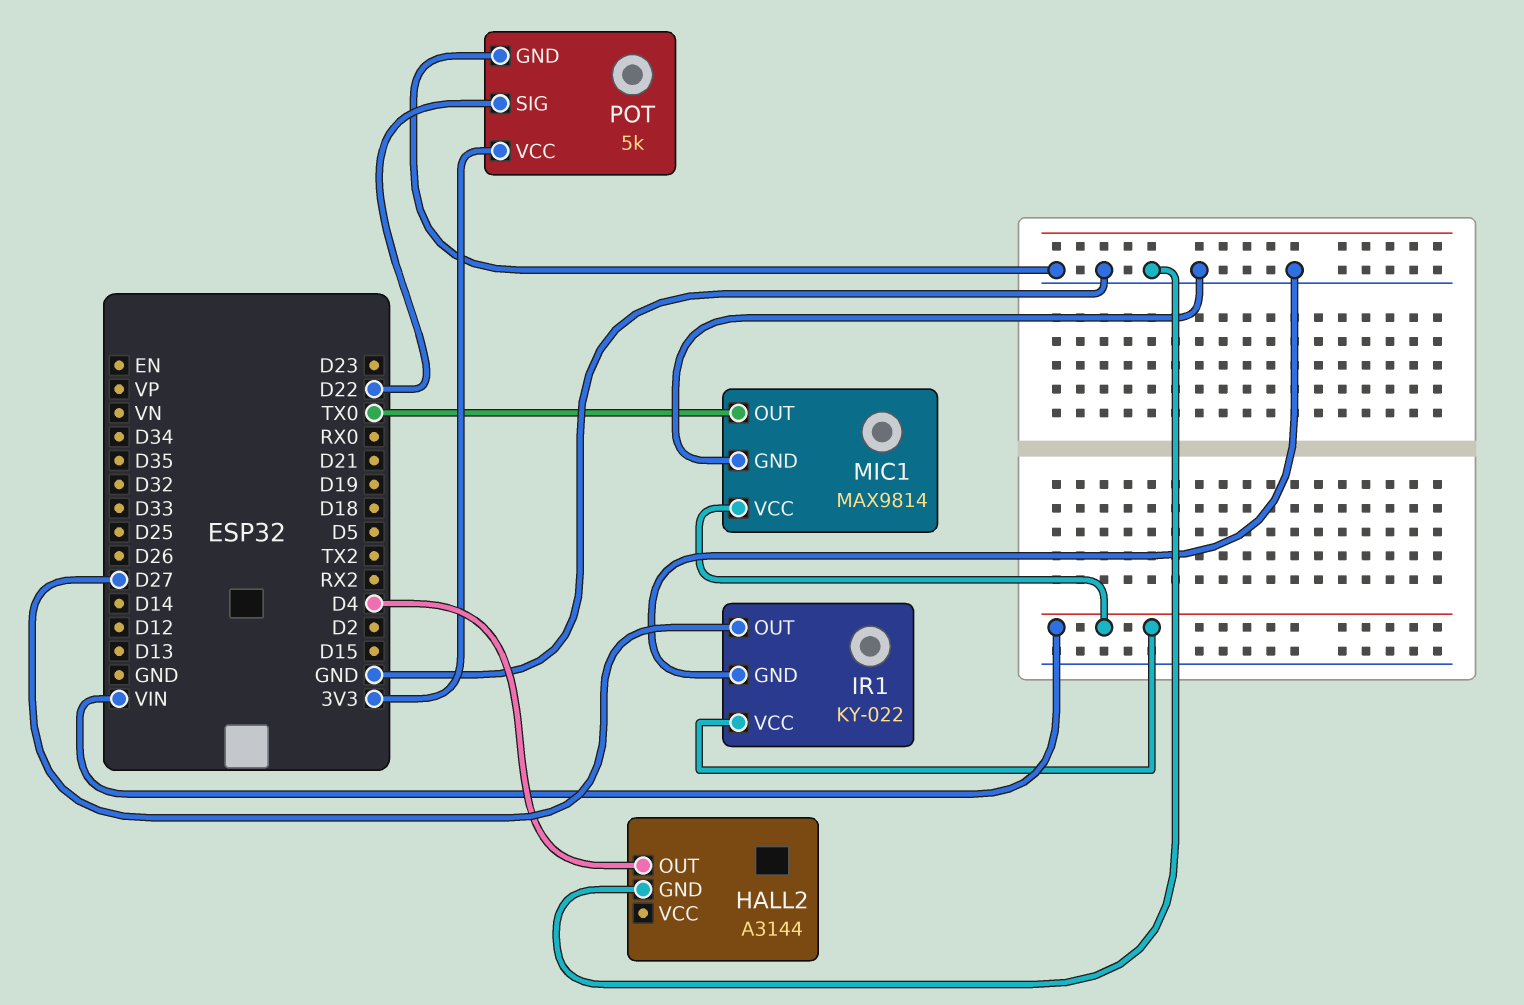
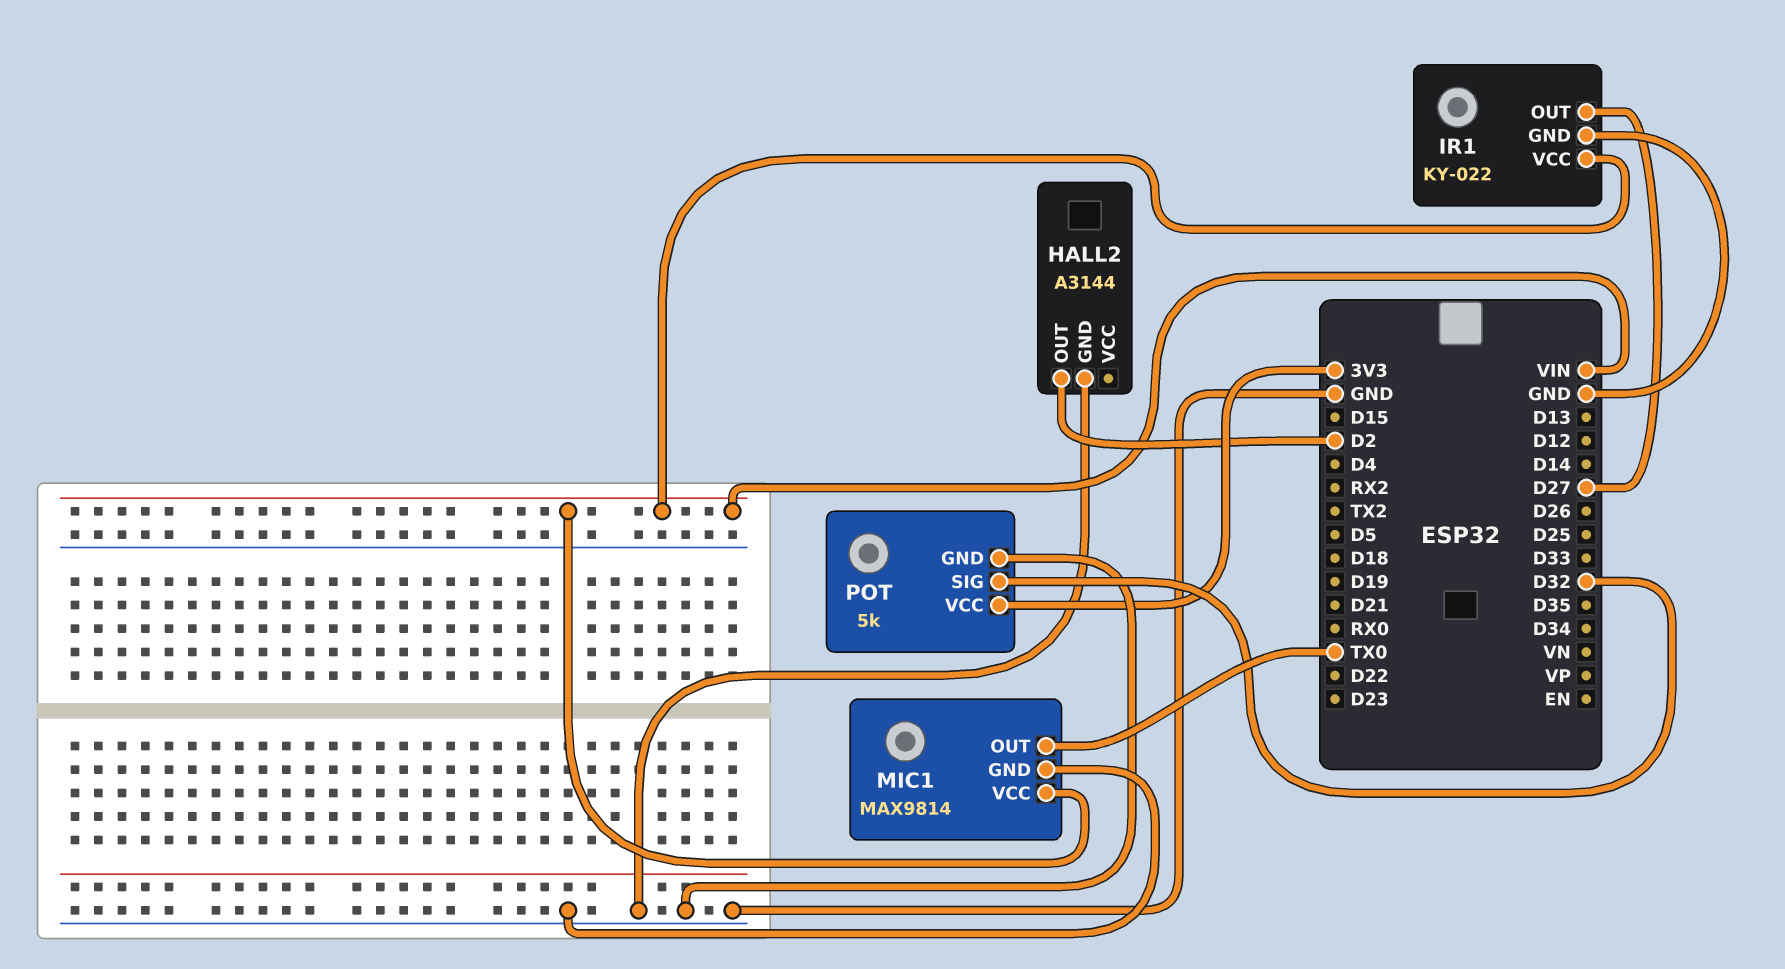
HALL2 pin OUT: D4 -> D2
POT pin SIG: D22 -> D32

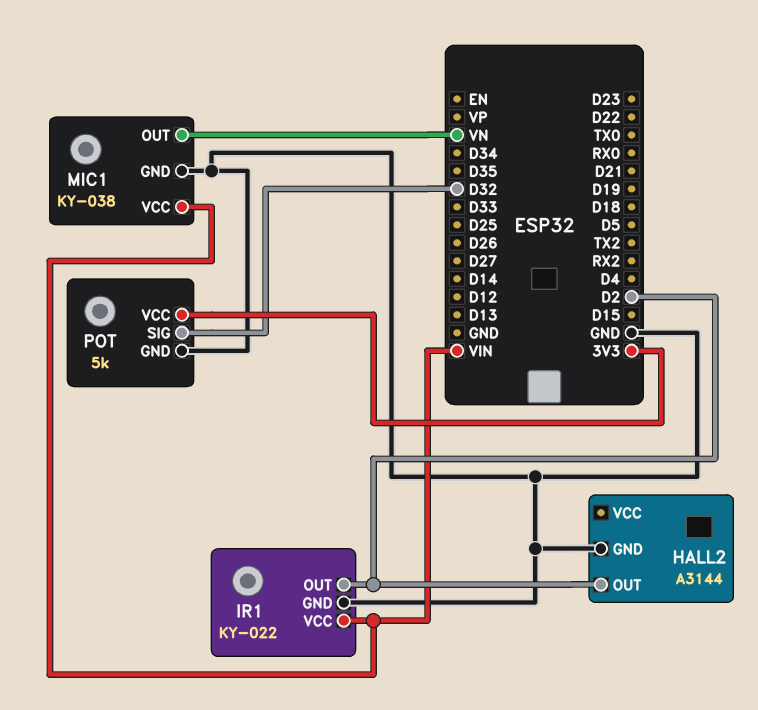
IR1 pin OUT: D27 -> D2
MIC1: MAX9814 -> KY-038
MIC1 pin OUT: TX0 -> VN

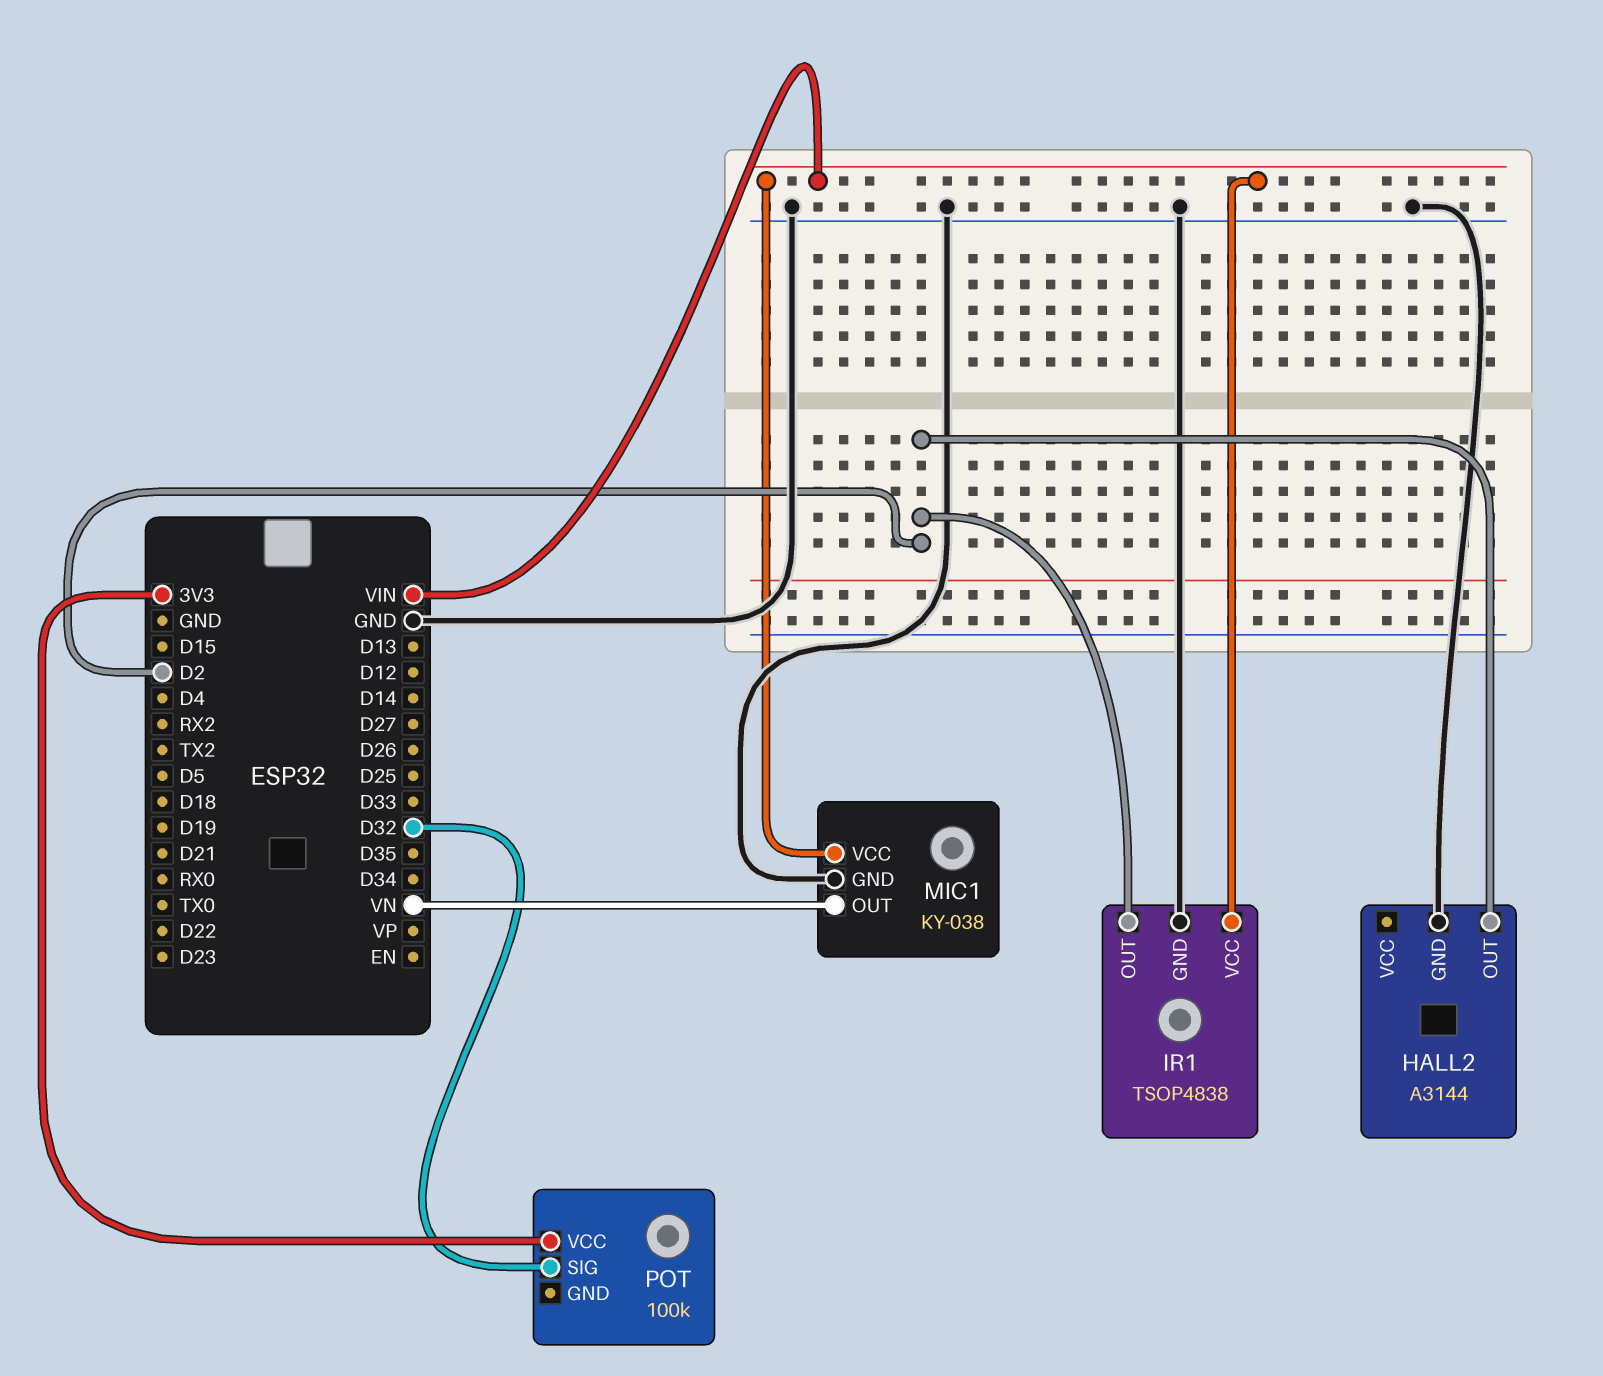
IR1: KY-022 -> TSOP4838
POT: 5k -> 100k
POT pin GND: GND -> none

